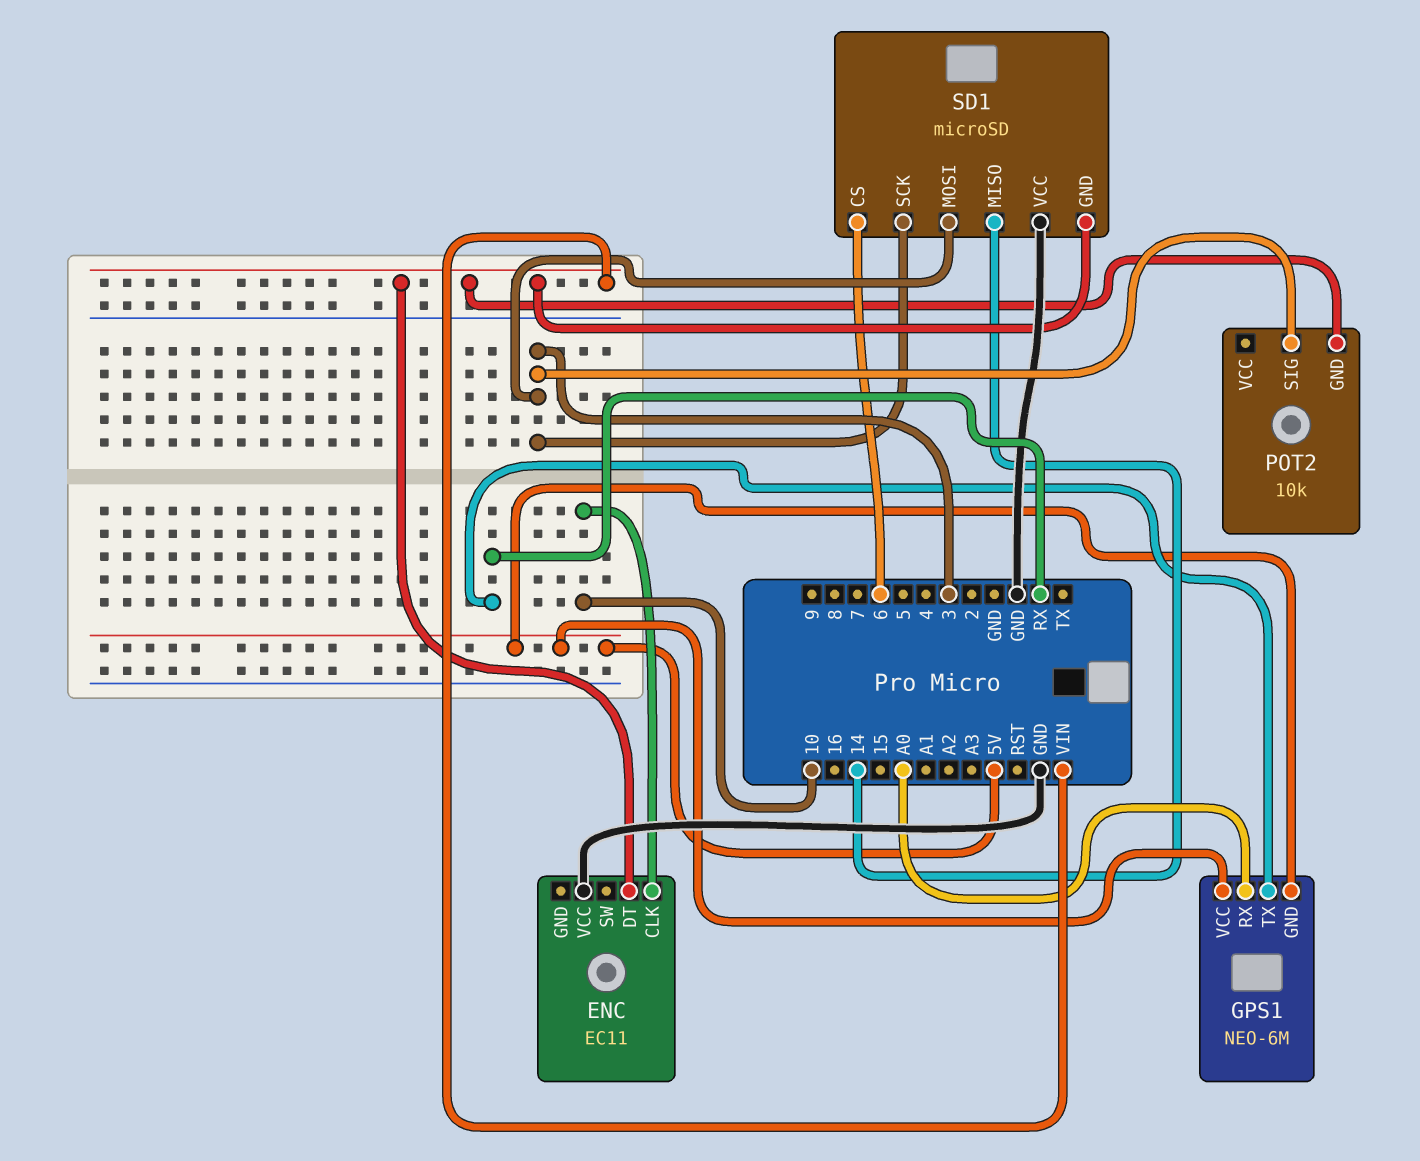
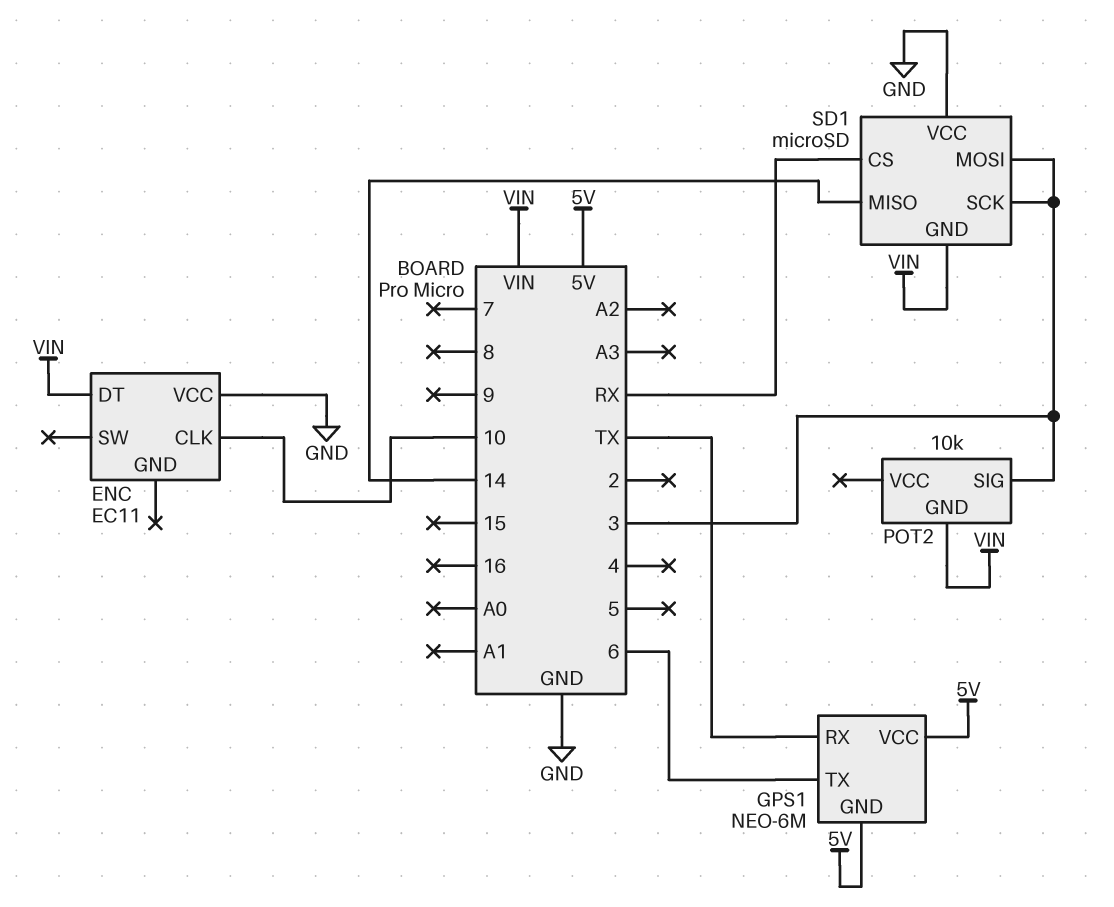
GPS1 pin RX: A0 -> TX
GPS1 pin TX: RX -> 6
SD1 pin CS: 6 -> RX

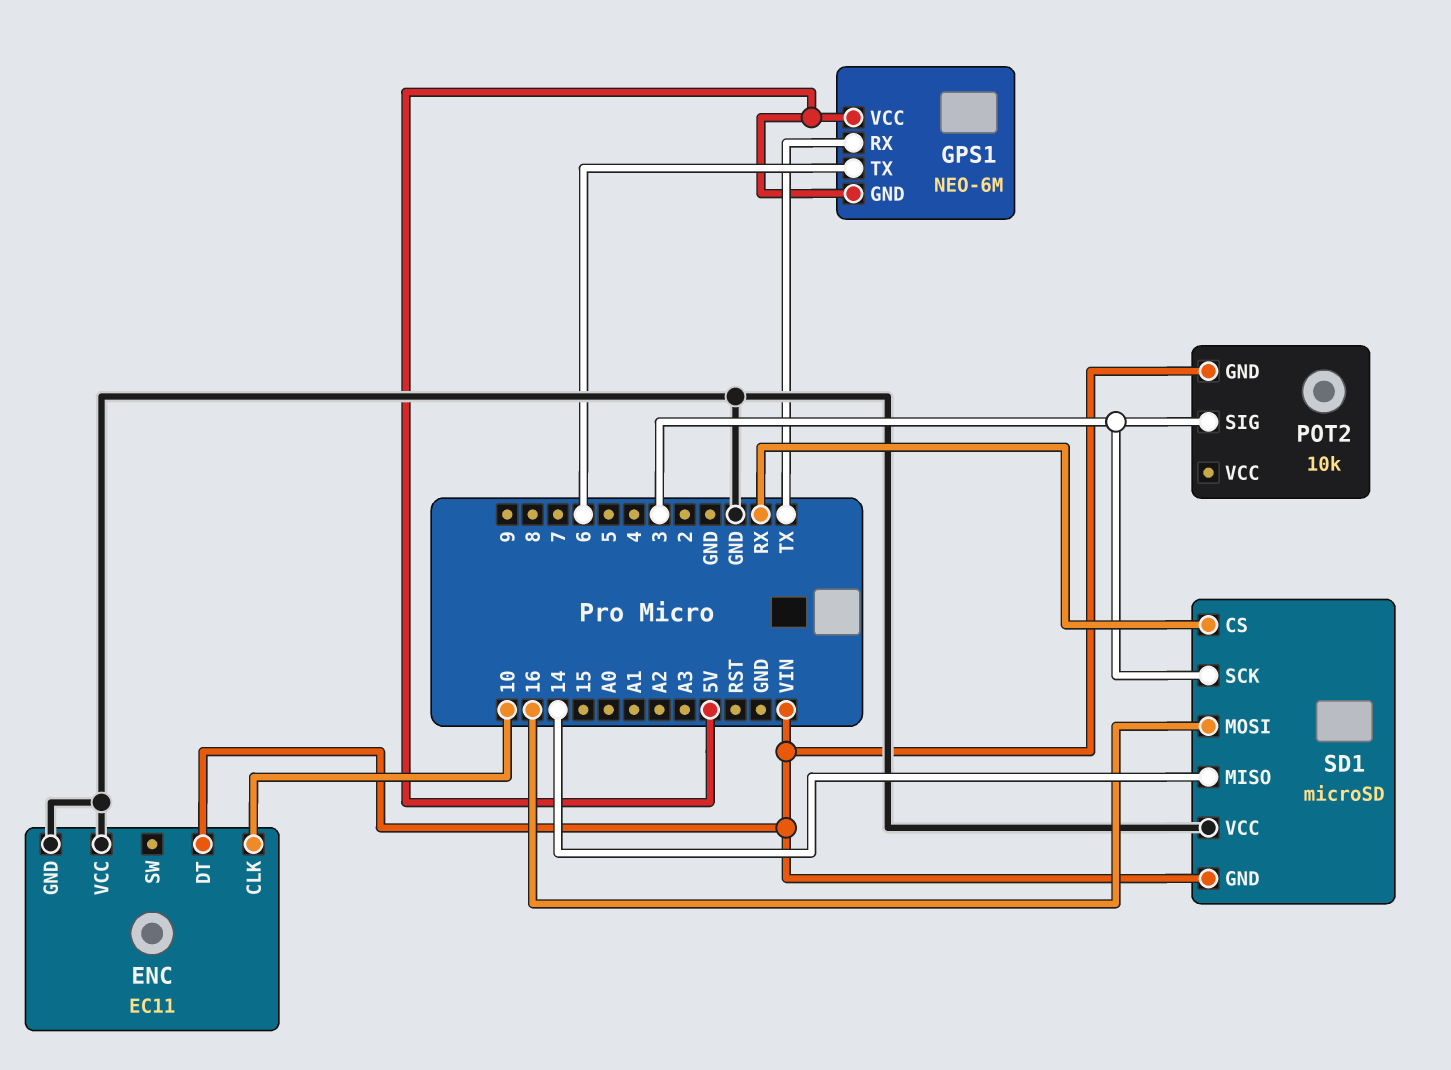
ENC pin GND: none -> GND
SD1 pin MOSI: 3 -> 16

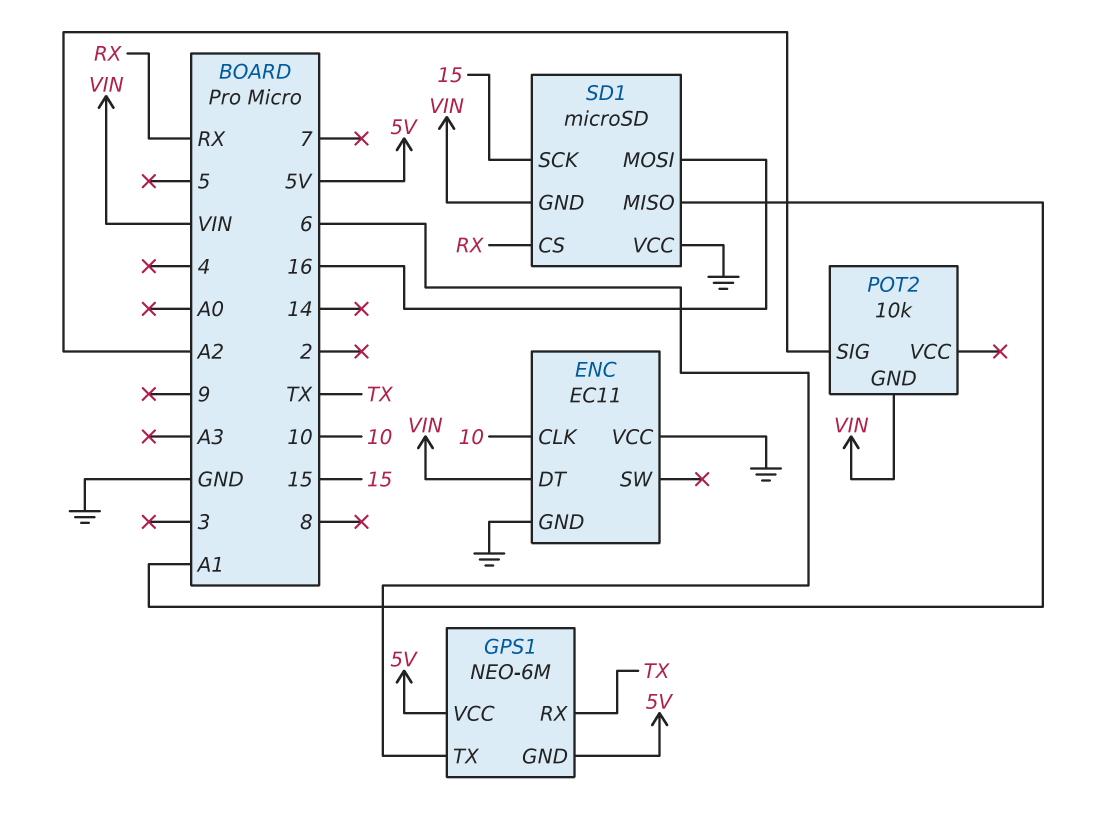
POT2 pin SIG: 3 -> A2
SD1 pin MISO: 14 -> A1
SD1 pin SCK: 3 -> 15

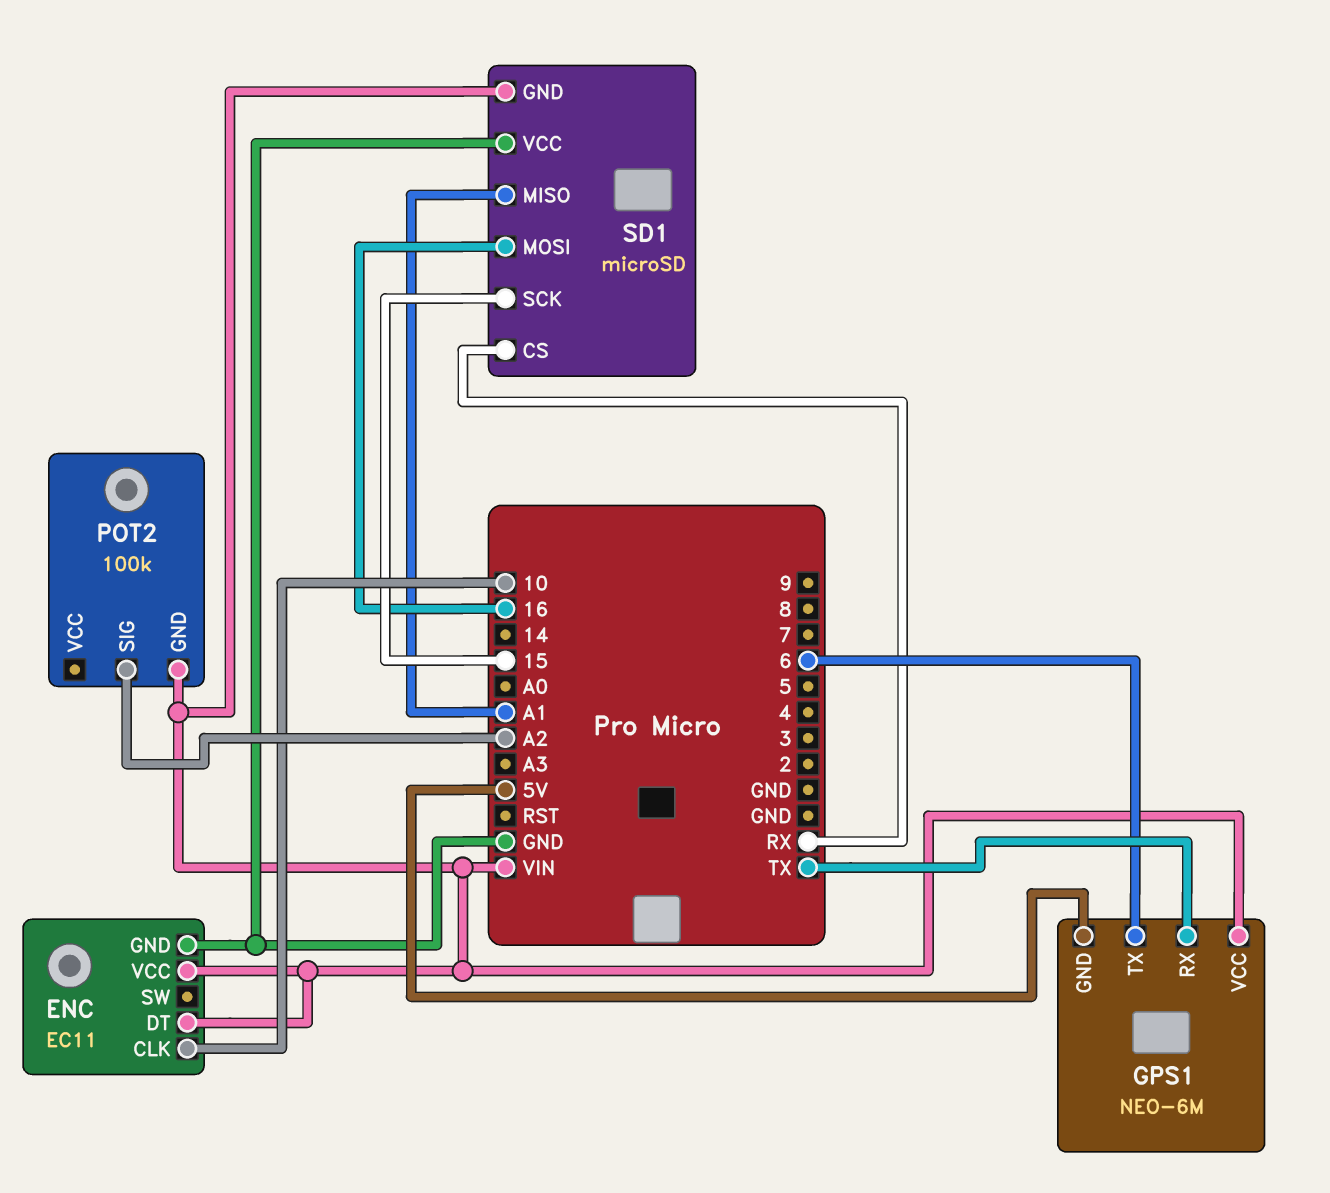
ENC pin VCC: GND -> VIN
GPS1 pin VCC: 5V -> VIN
POT2: 10k -> 100k

